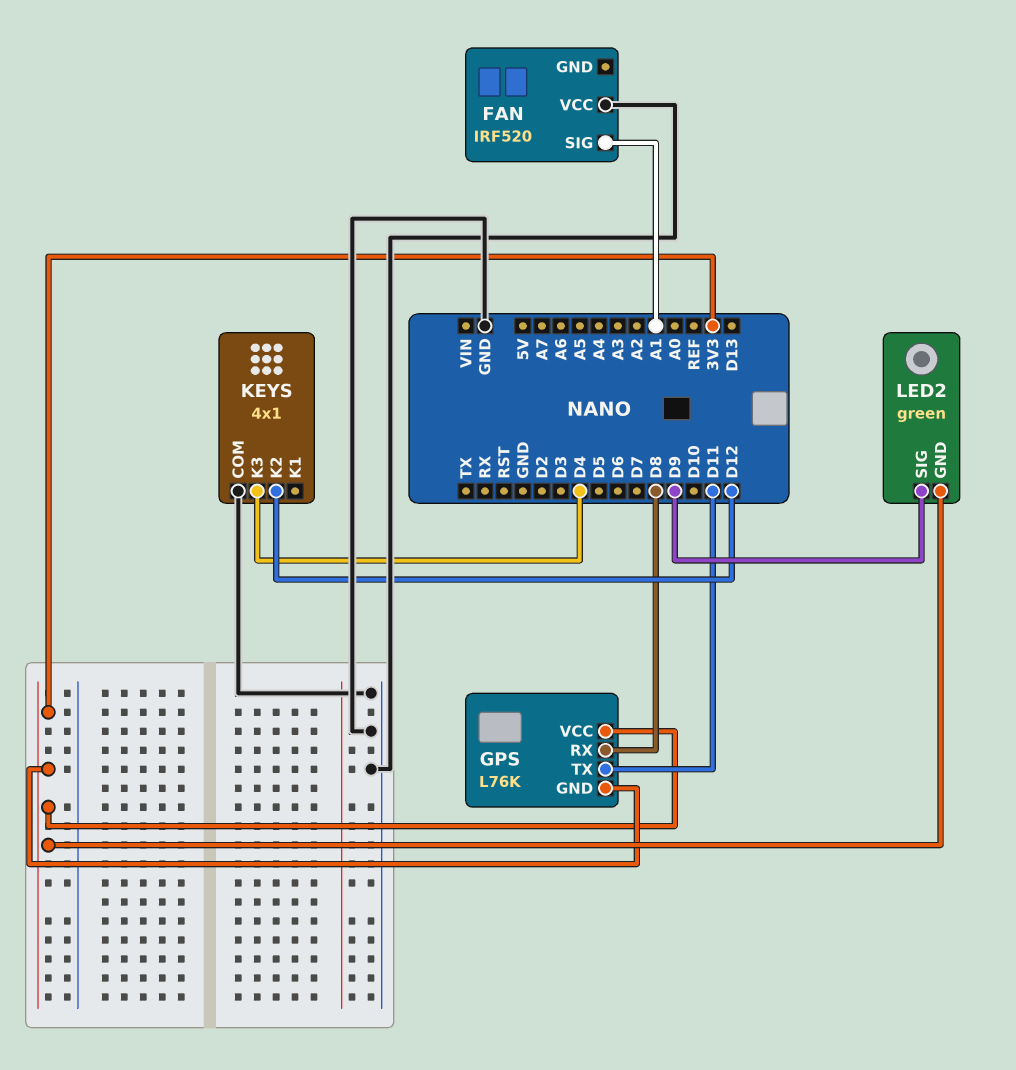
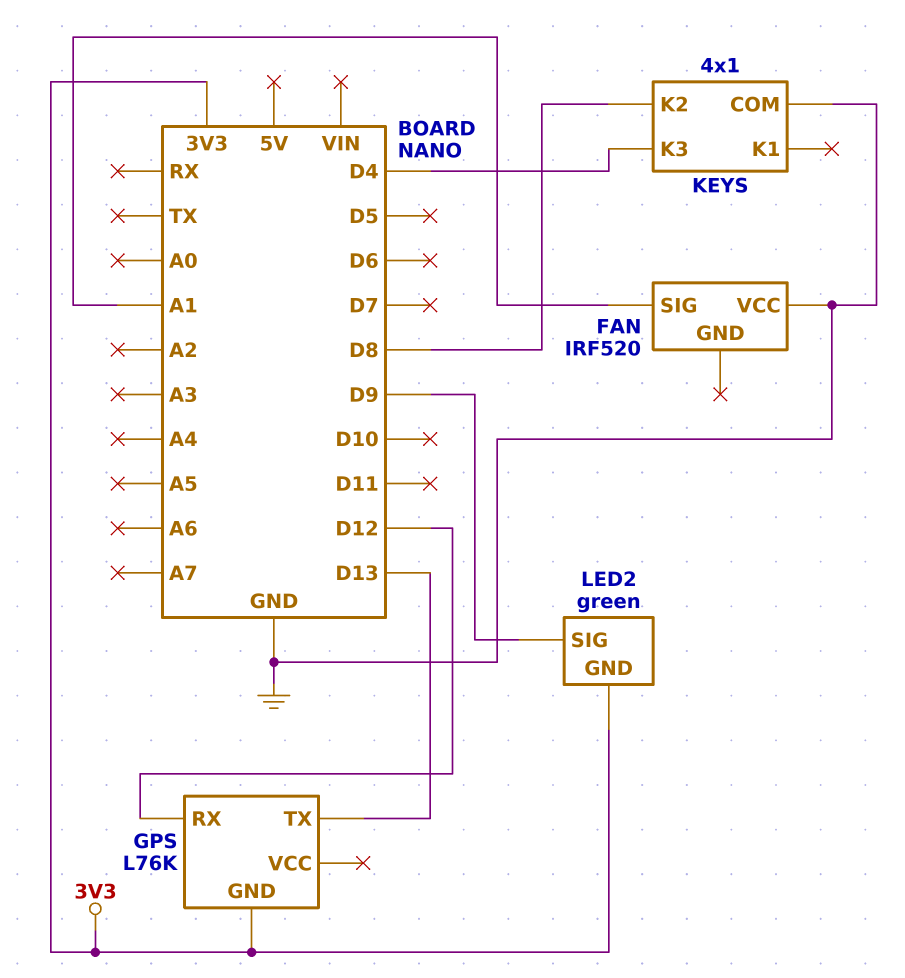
GPS pin RX: D8 -> D12
GPS pin TX: D11 -> D13
GPS pin VCC: 3V3 -> none
KEYS pin K2: D12 -> D8

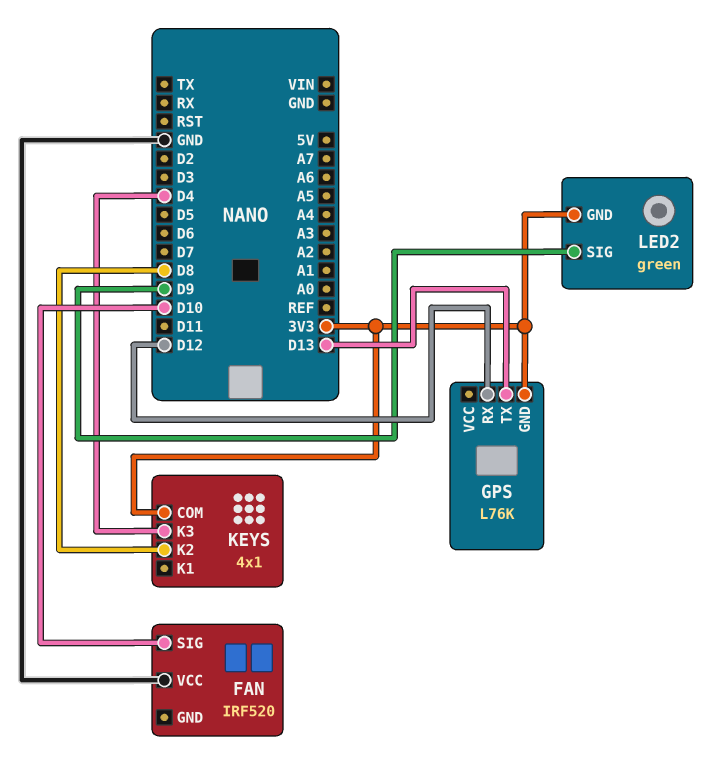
FAN pin SIG: A1 -> D10
KEYS pin COM: GND -> 3V3

